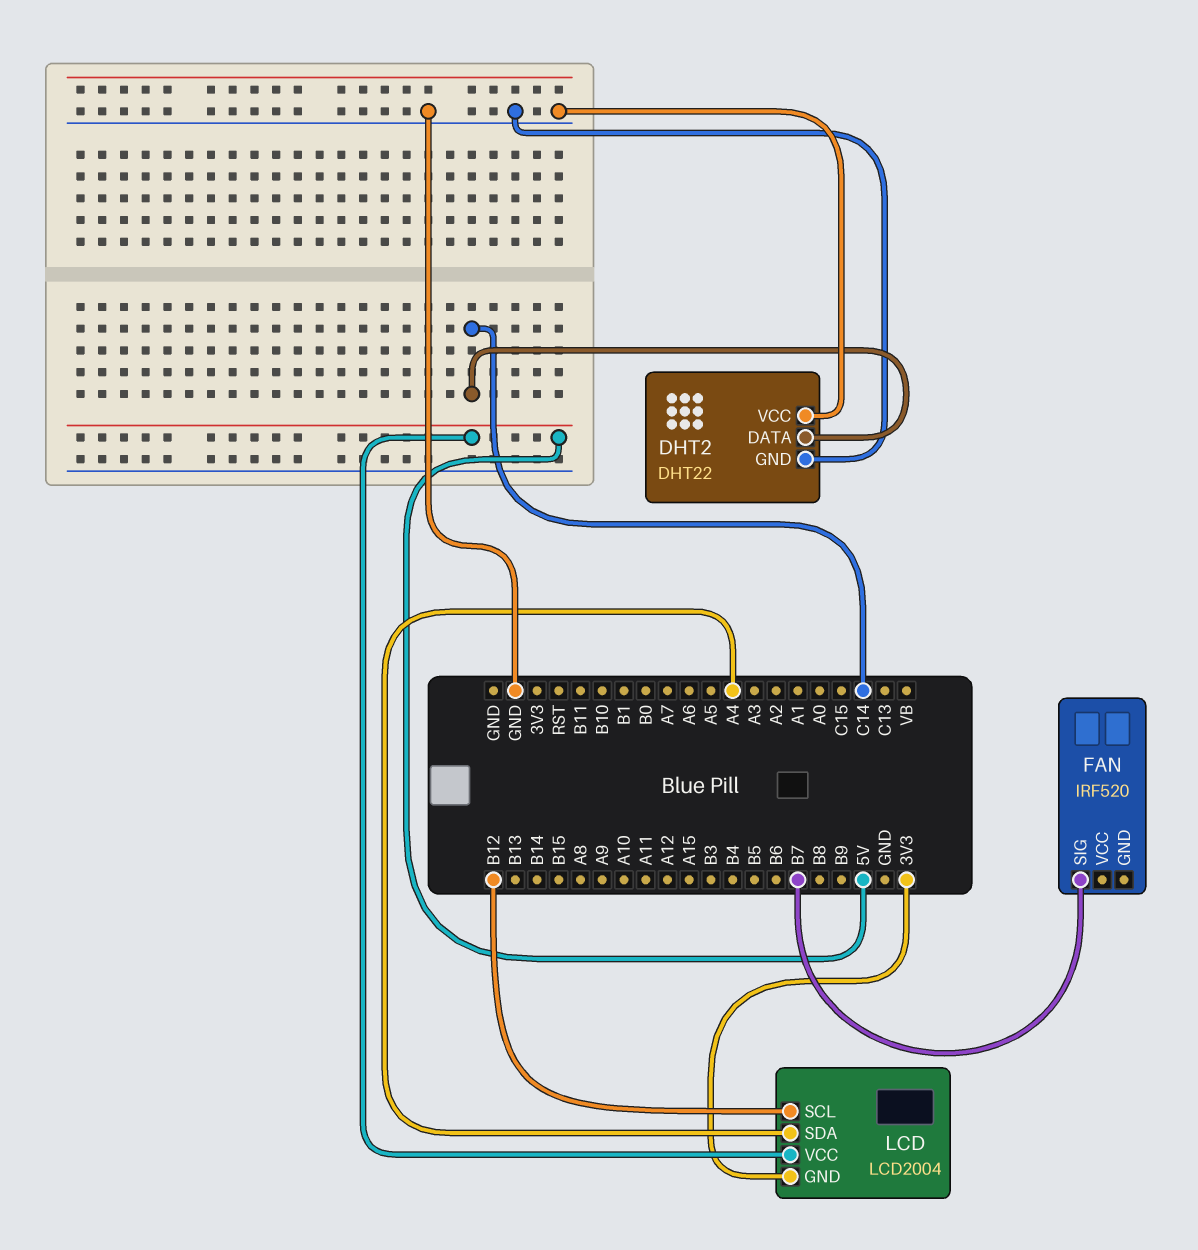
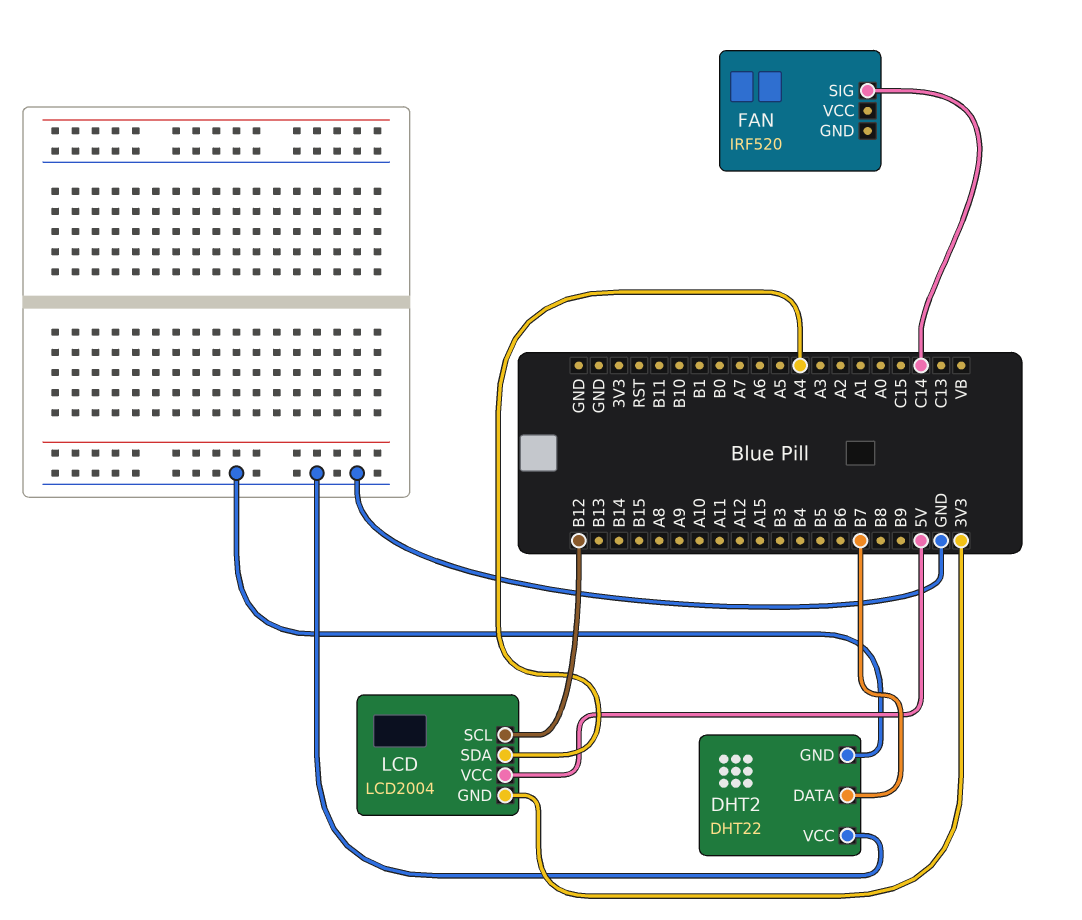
DHT2 pin DATA: C14 -> B7
FAN pin SIG: B7 -> C14

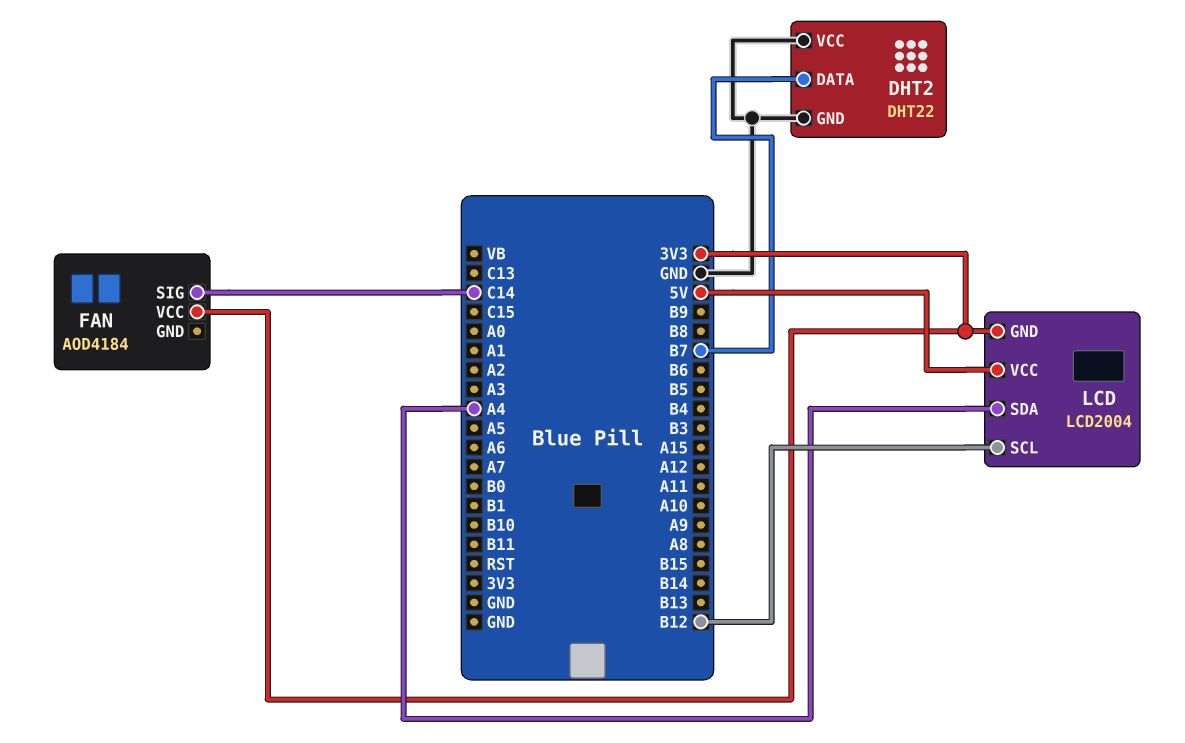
FAN: IRF520 -> AOD4184
FAN pin VCC: none -> 3V3

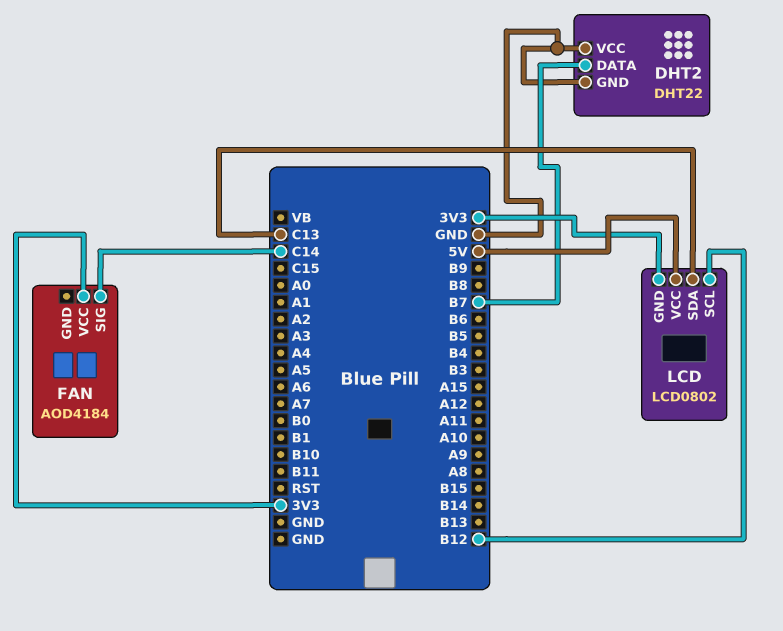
LCD: LCD2004 -> LCD0802
LCD pin SDA: A4 -> C13

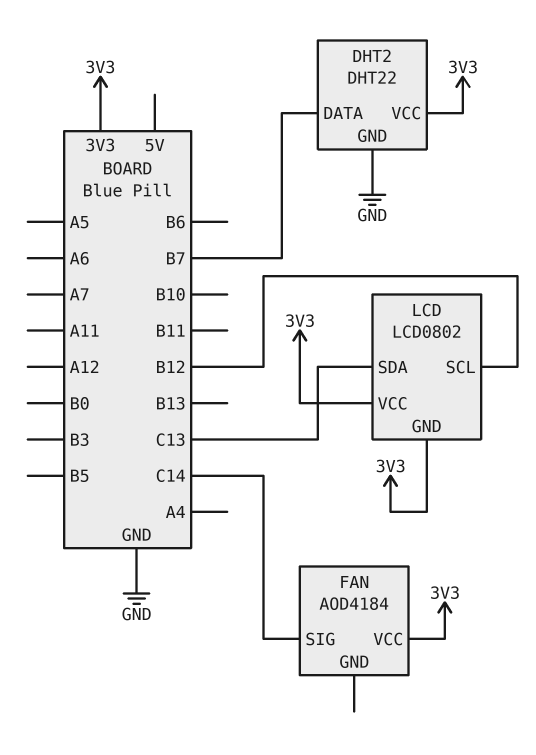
DHT2 pin VCC: GND -> 3V3
LCD pin VCC: 5V -> 3V3

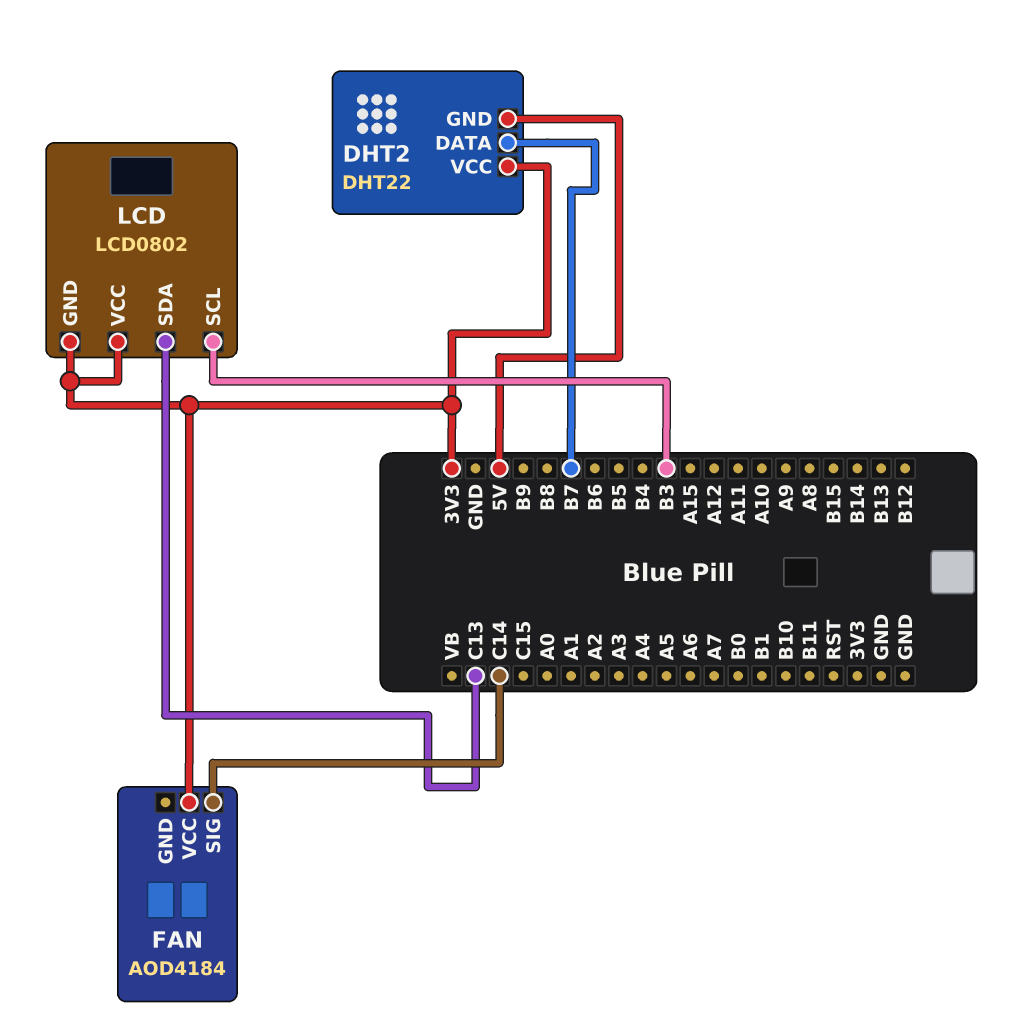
DHT2 pin GND: GND -> 5V
LCD pin SCL: B12 -> B3

